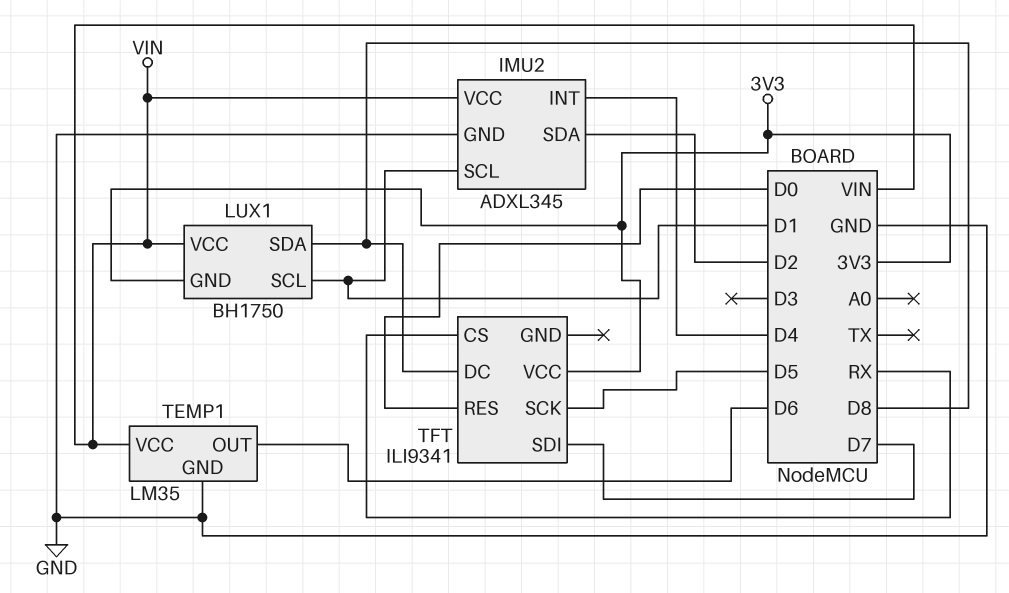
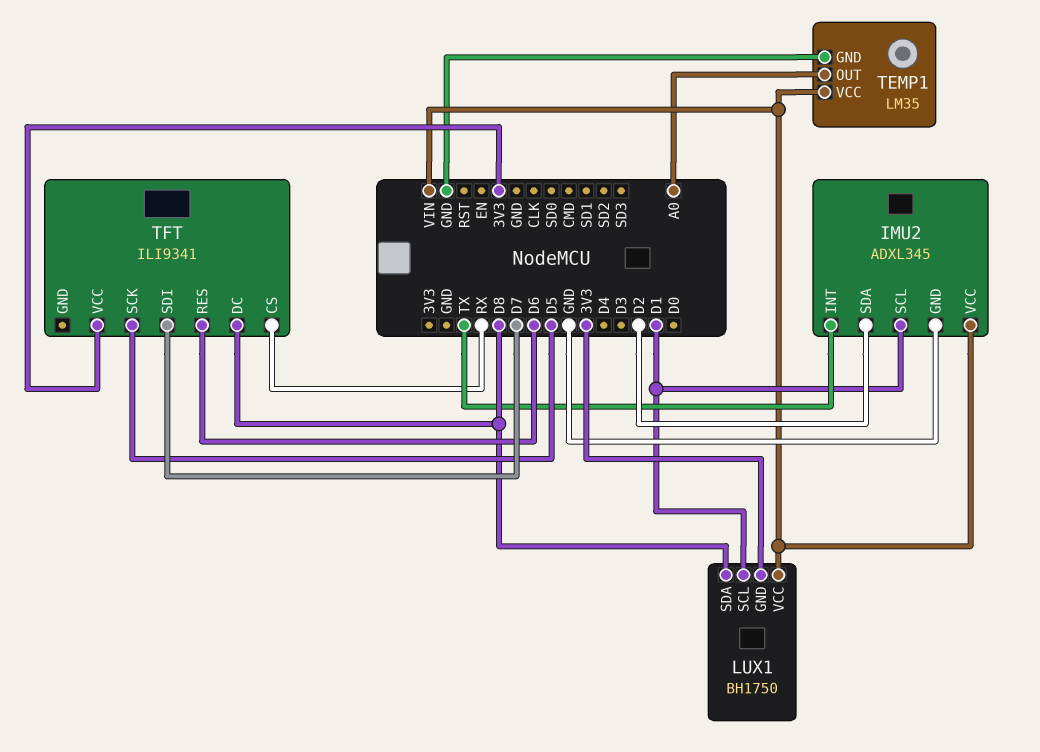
IMU2 pin INT: D4 -> TX
TEMP1 pin OUT: D6 -> A0
TFT pin RES: D0 -> D6

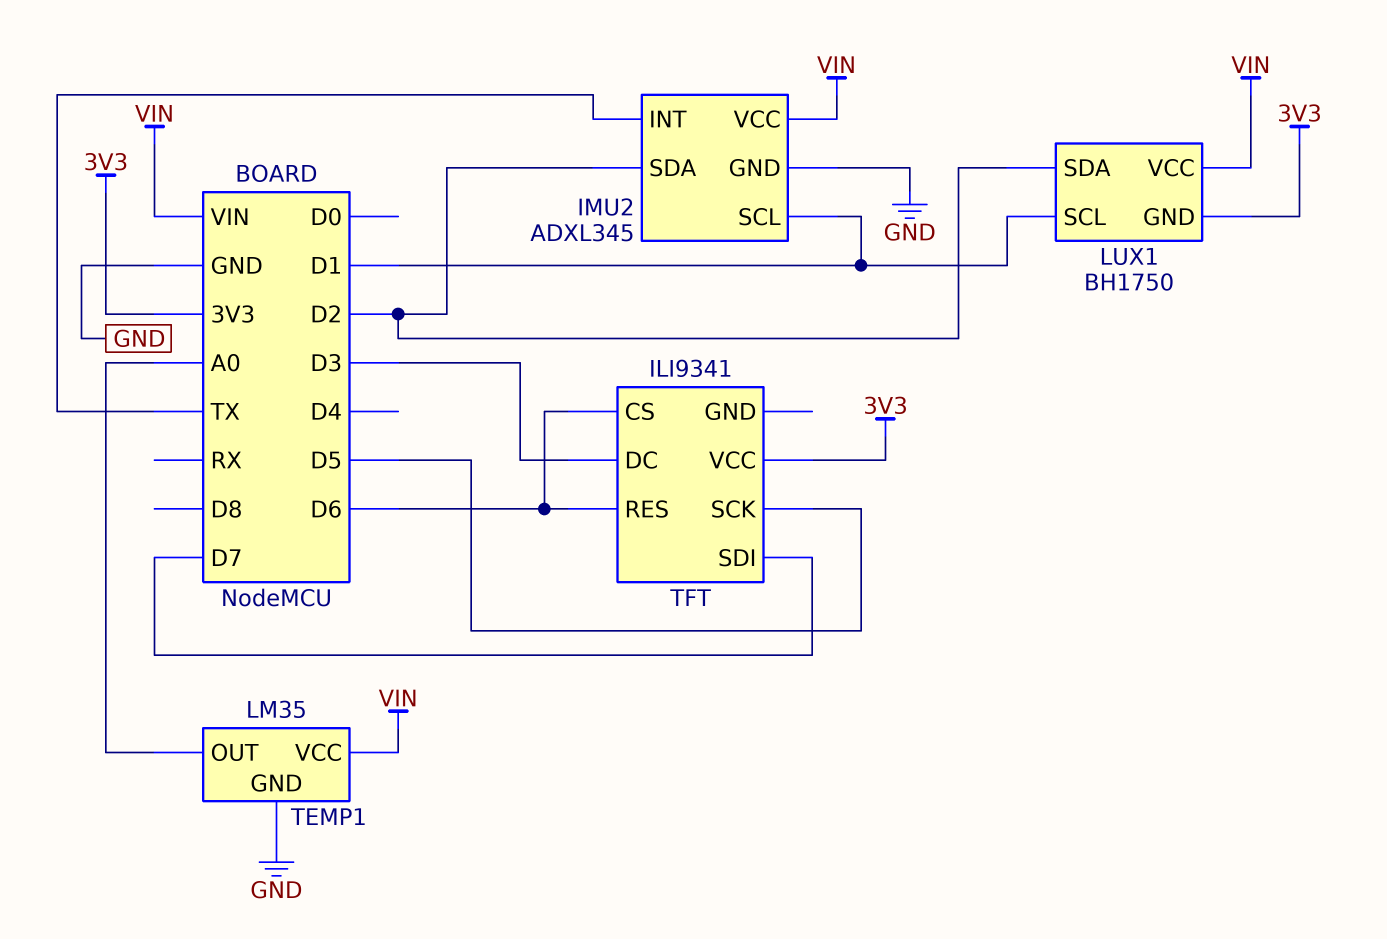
LUX1 pin SDA: D8 -> D2
TFT pin CS: RX -> D6
TFT pin DC: D8 -> D3

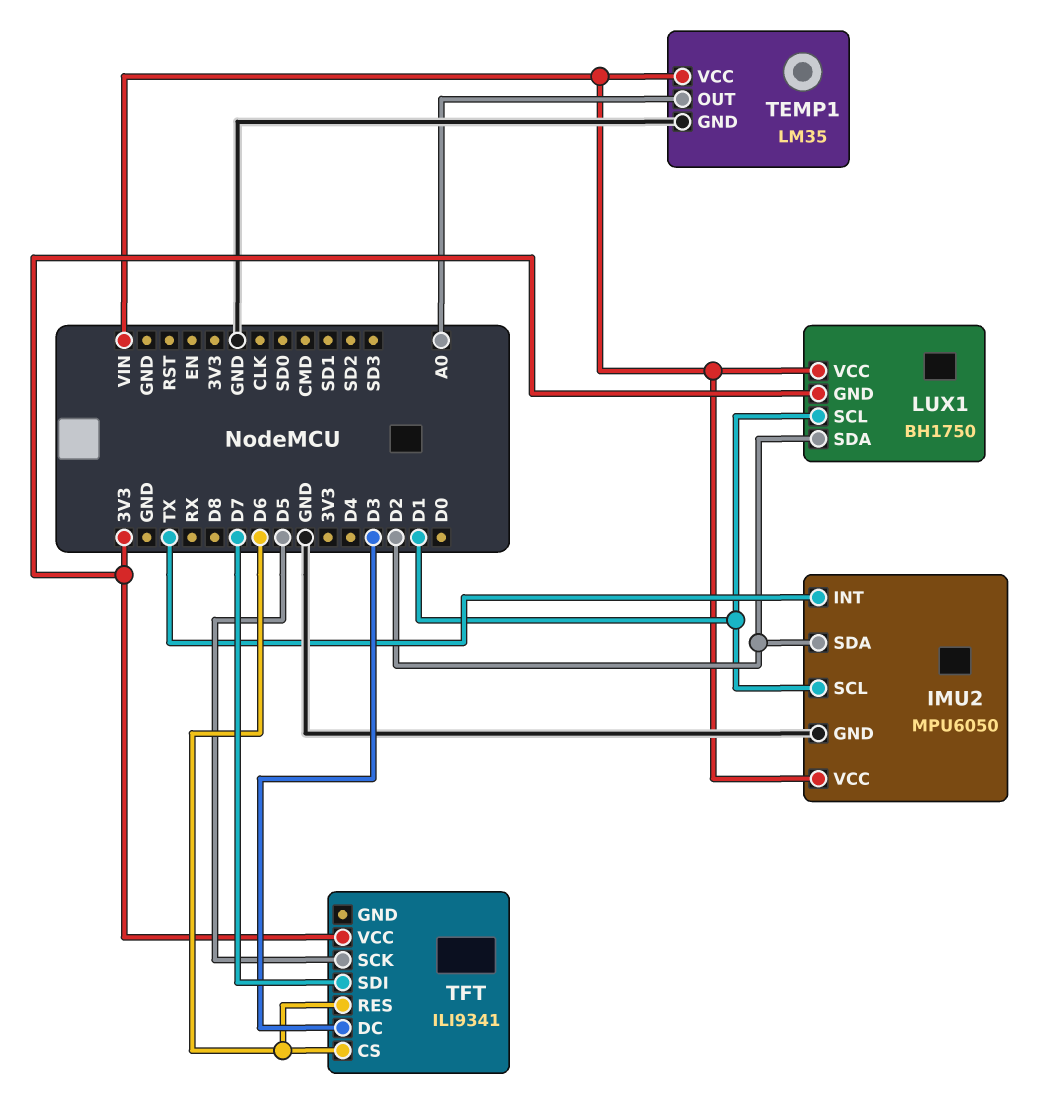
IMU2: ADXL345 -> MPU6050

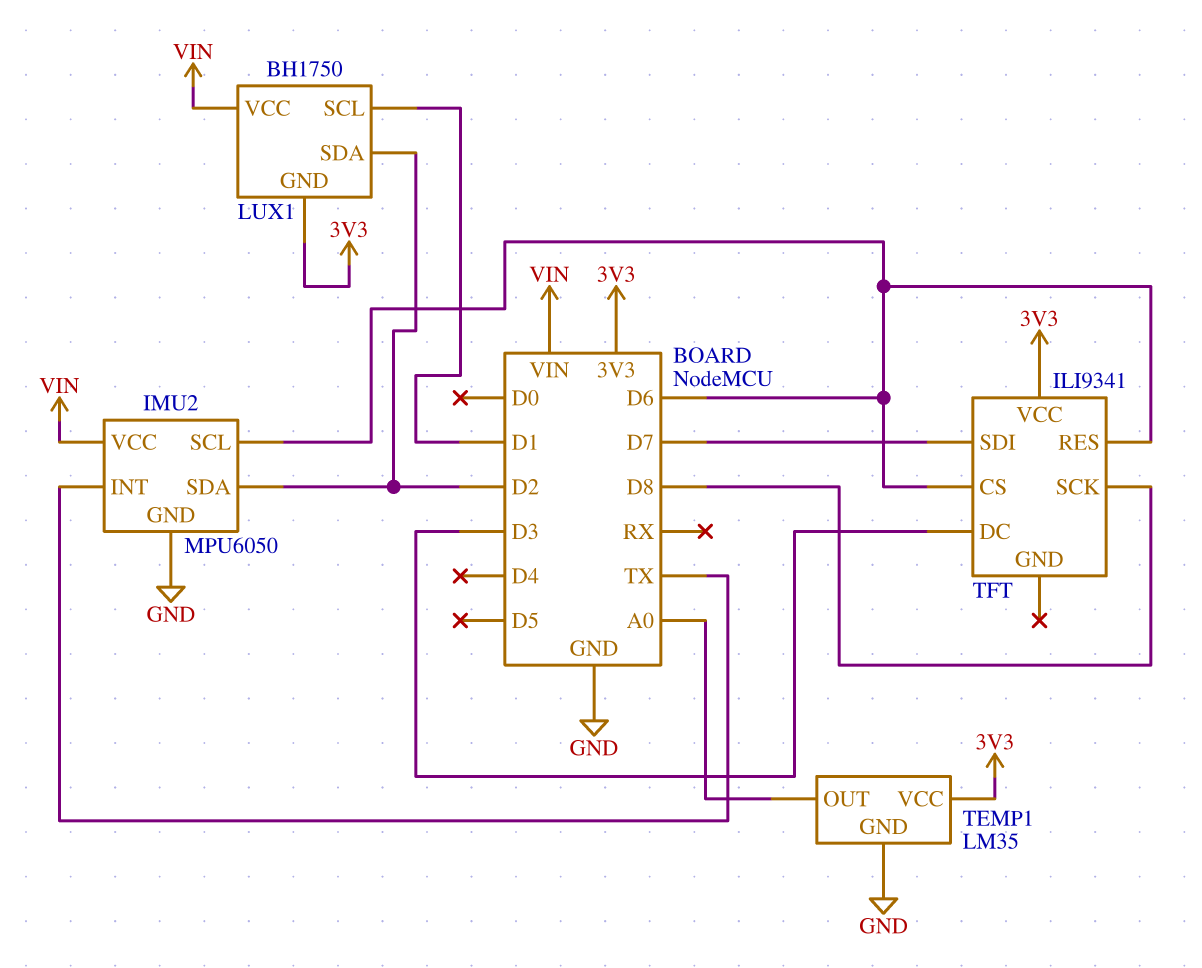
IMU2 pin SCL: D1 -> D6
TEMP1 pin VCC: VIN -> 3V3
TFT pin SCK: D5 -> D8

